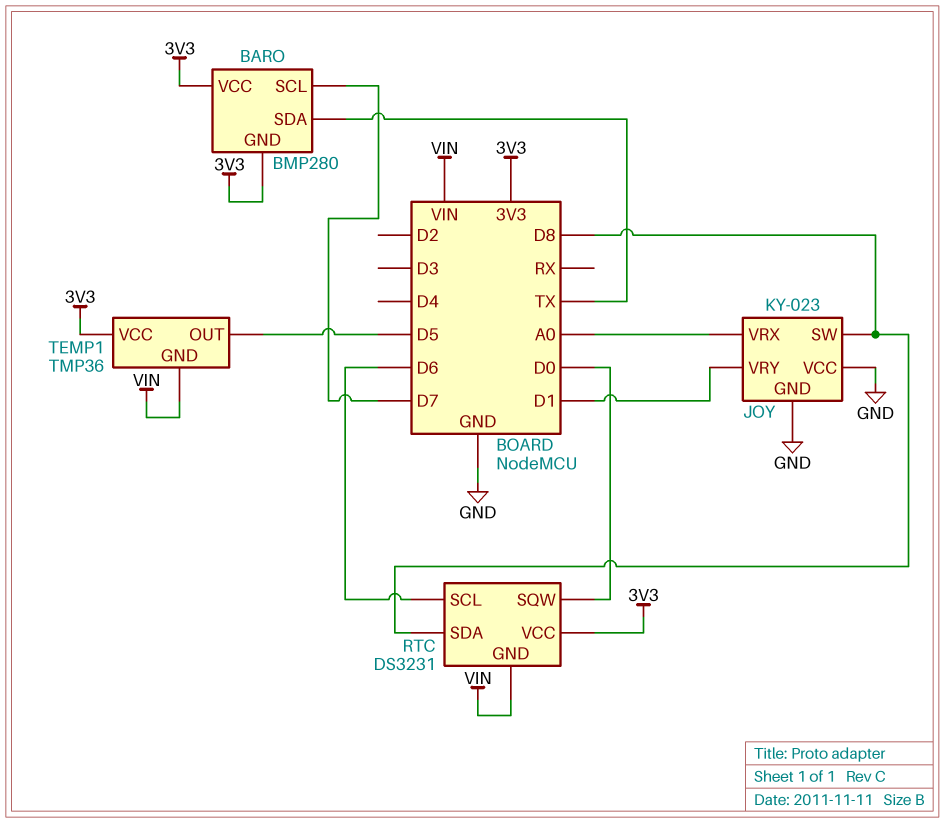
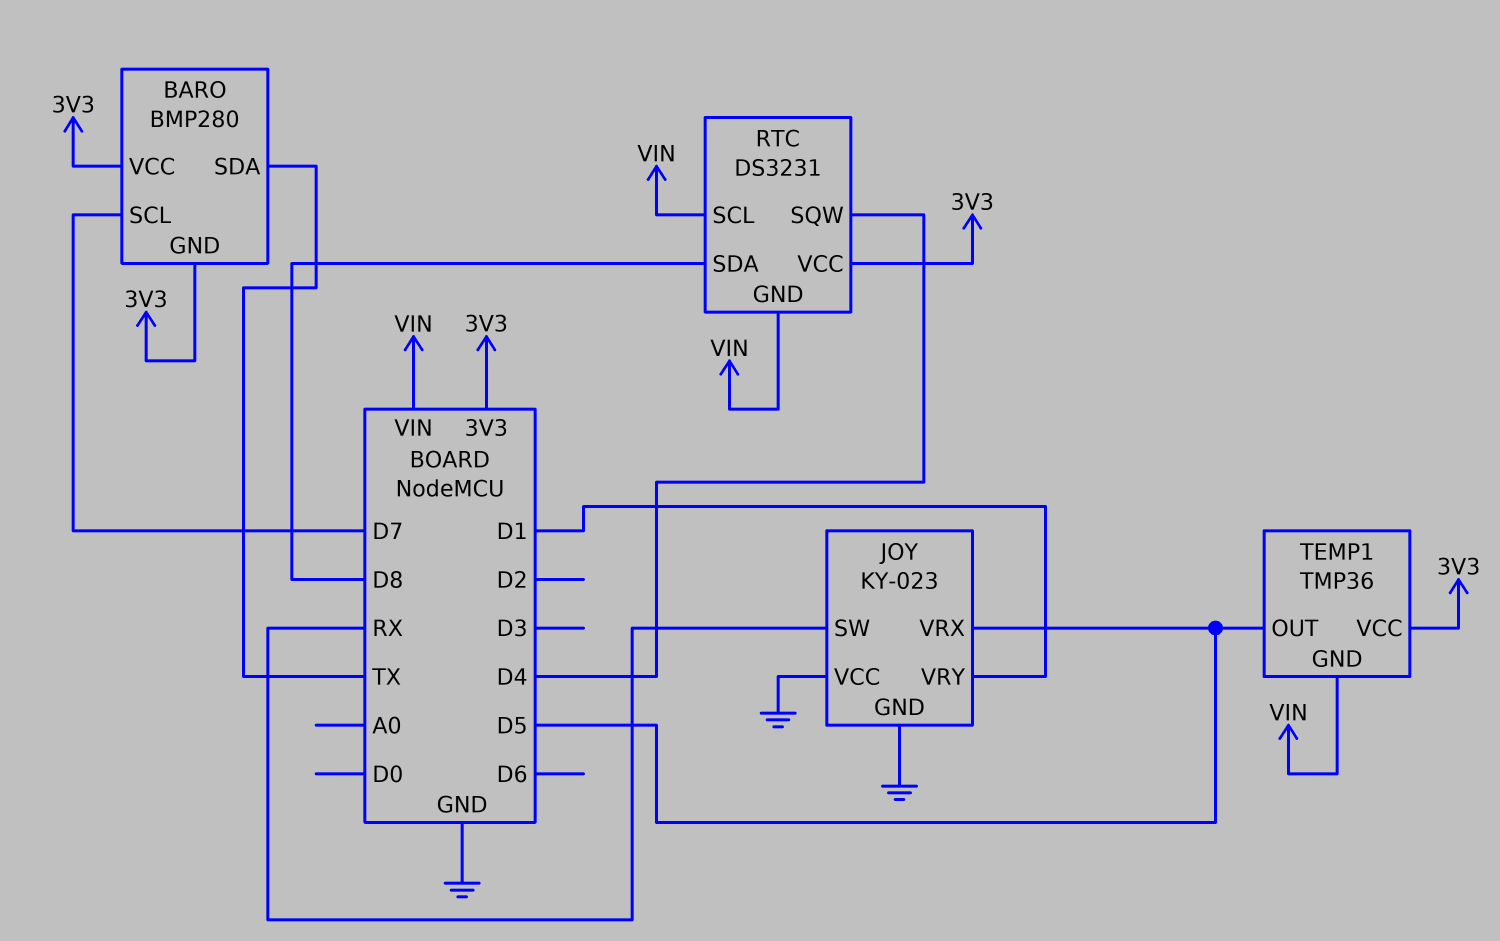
JOY pin SW: D8 -> RX
JOY pin VRX: A0 -> D5
RTC pin SCL: D6 -> VIN
RTC pin SQW: D0 -> D4

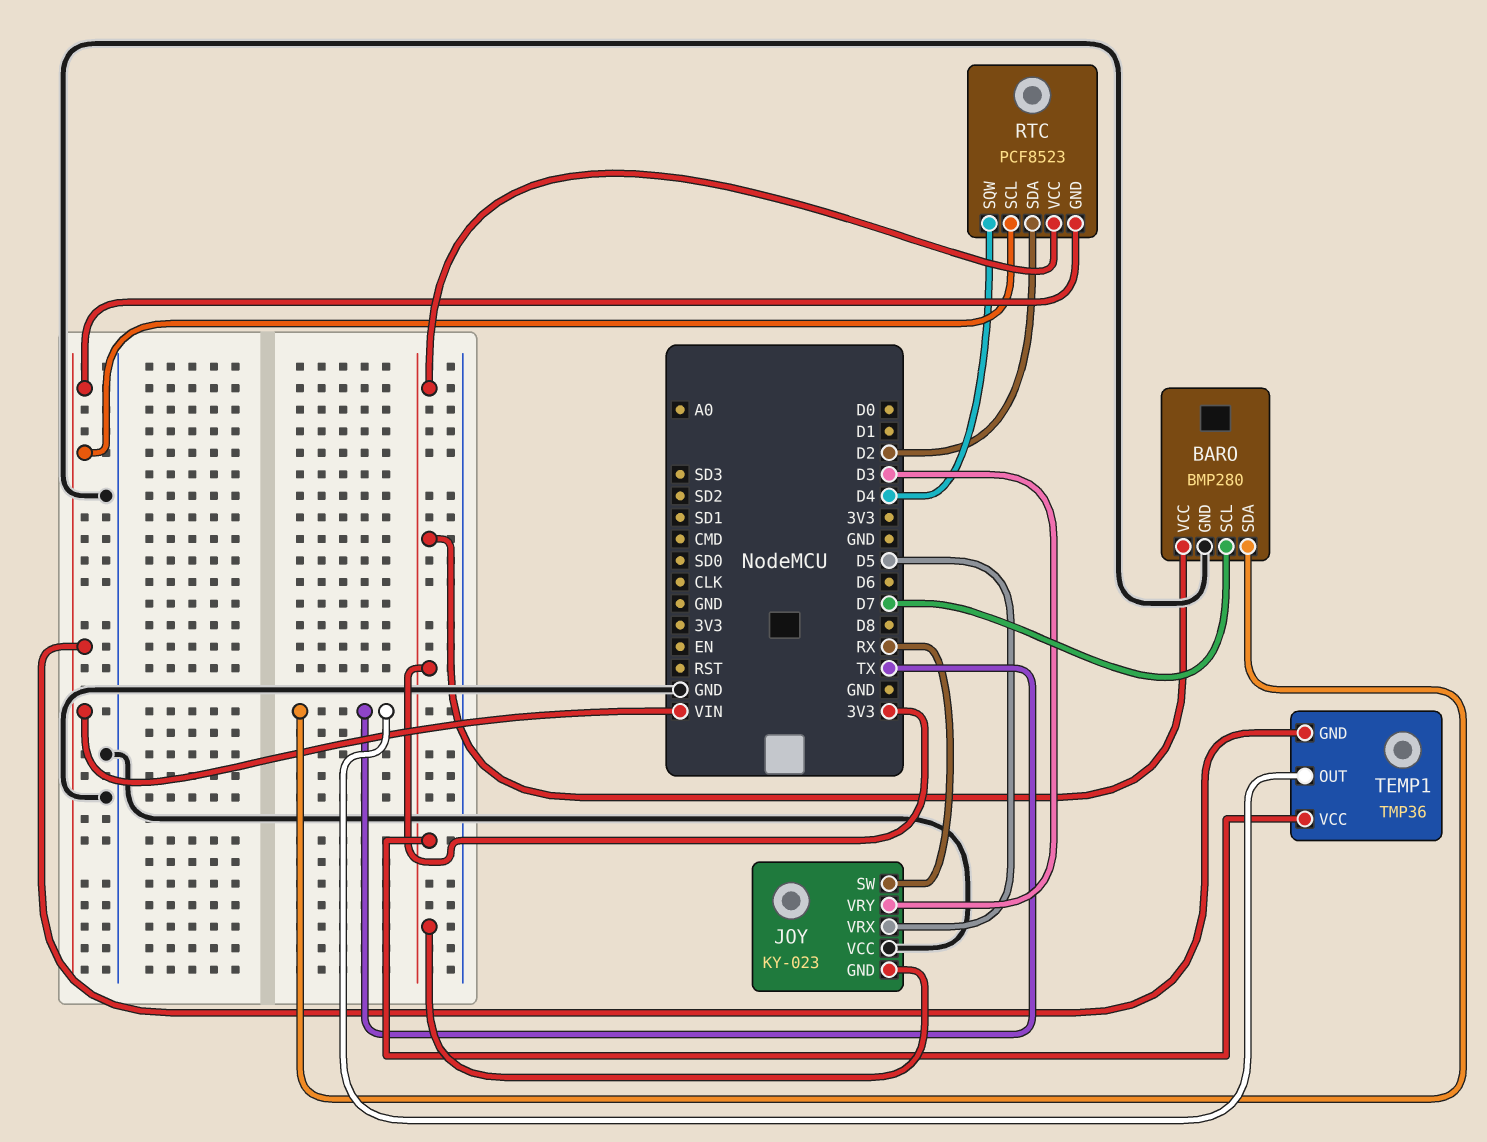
BARO pin GND: 3V3 -> GND
JOY pin GND: GND -> 3V3
JOY pin VRY: D1 -> D3
RTC: DS3231 -> PCF8523
RTC pin SDA: D8 -> D2
TEMP1 pin OUT: D5 -> TX

